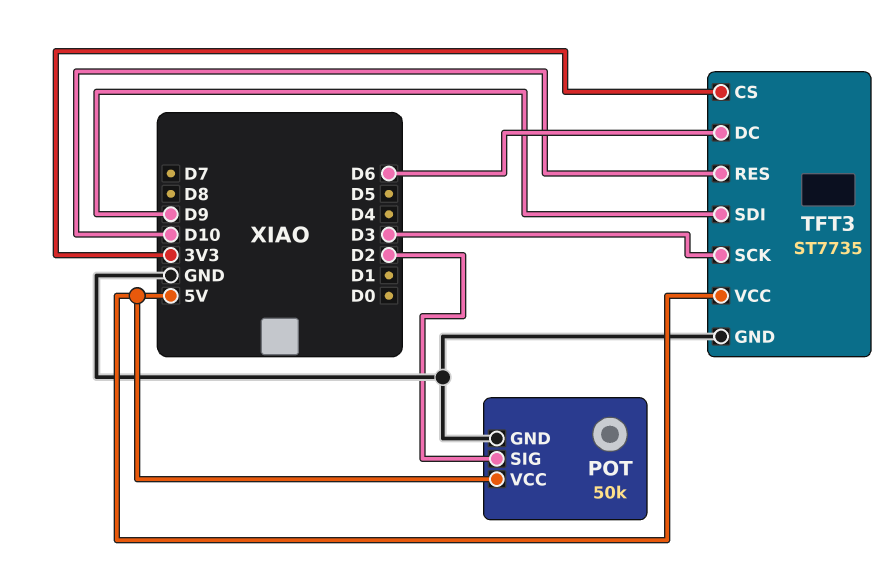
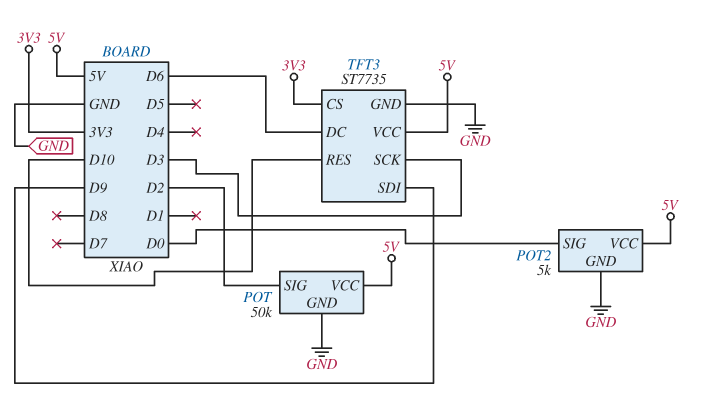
POT2: none -> 5k
POT2 pin GND: none -> GND
POT2 pin SIG: none -> D0
POT2 pin VCC: none -> 5V

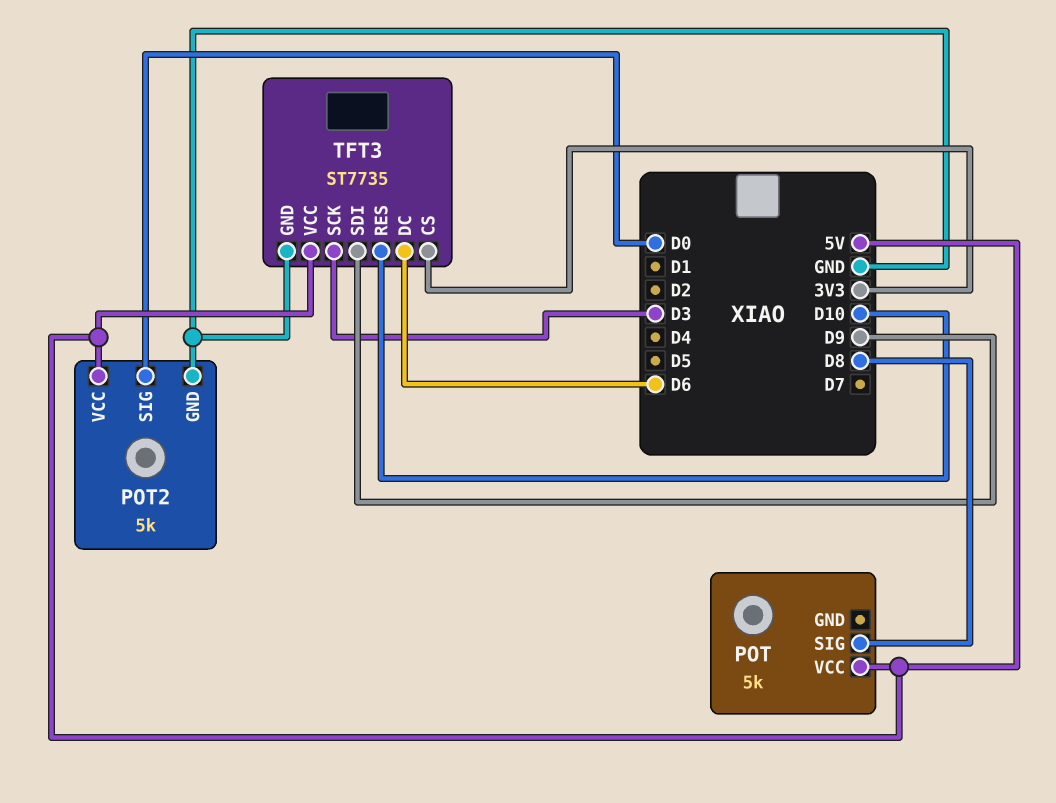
POT: 50k -> 5k
POT pin GND: GND -> none
POT pin SIG: D2 -> D8

